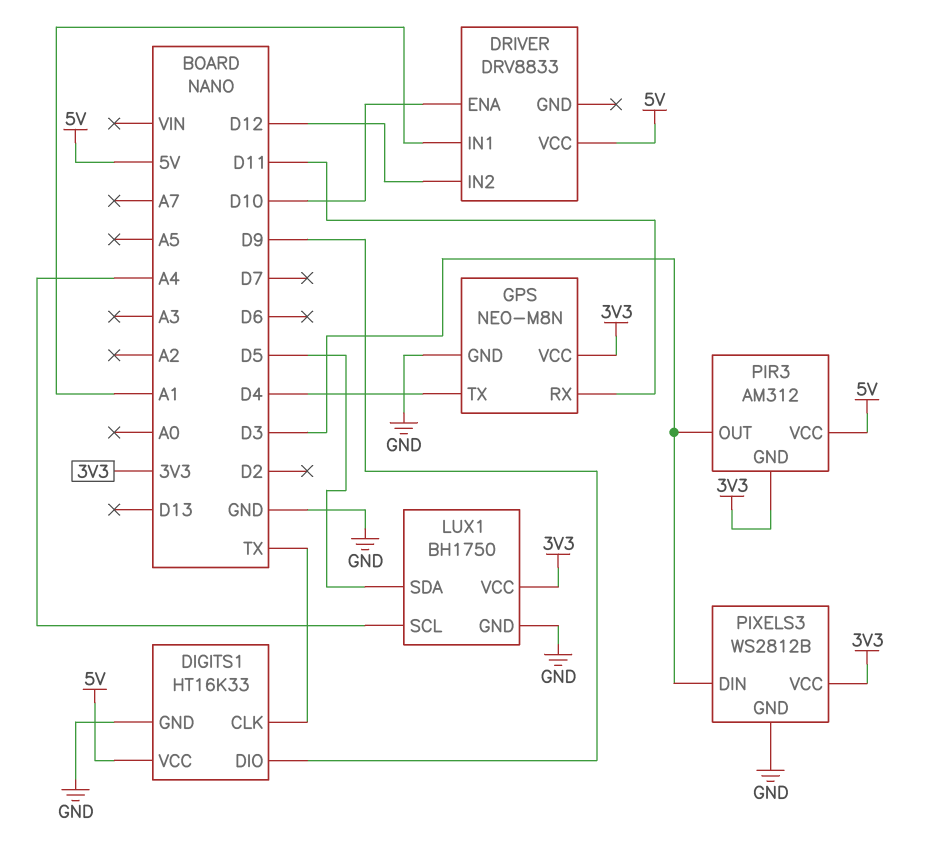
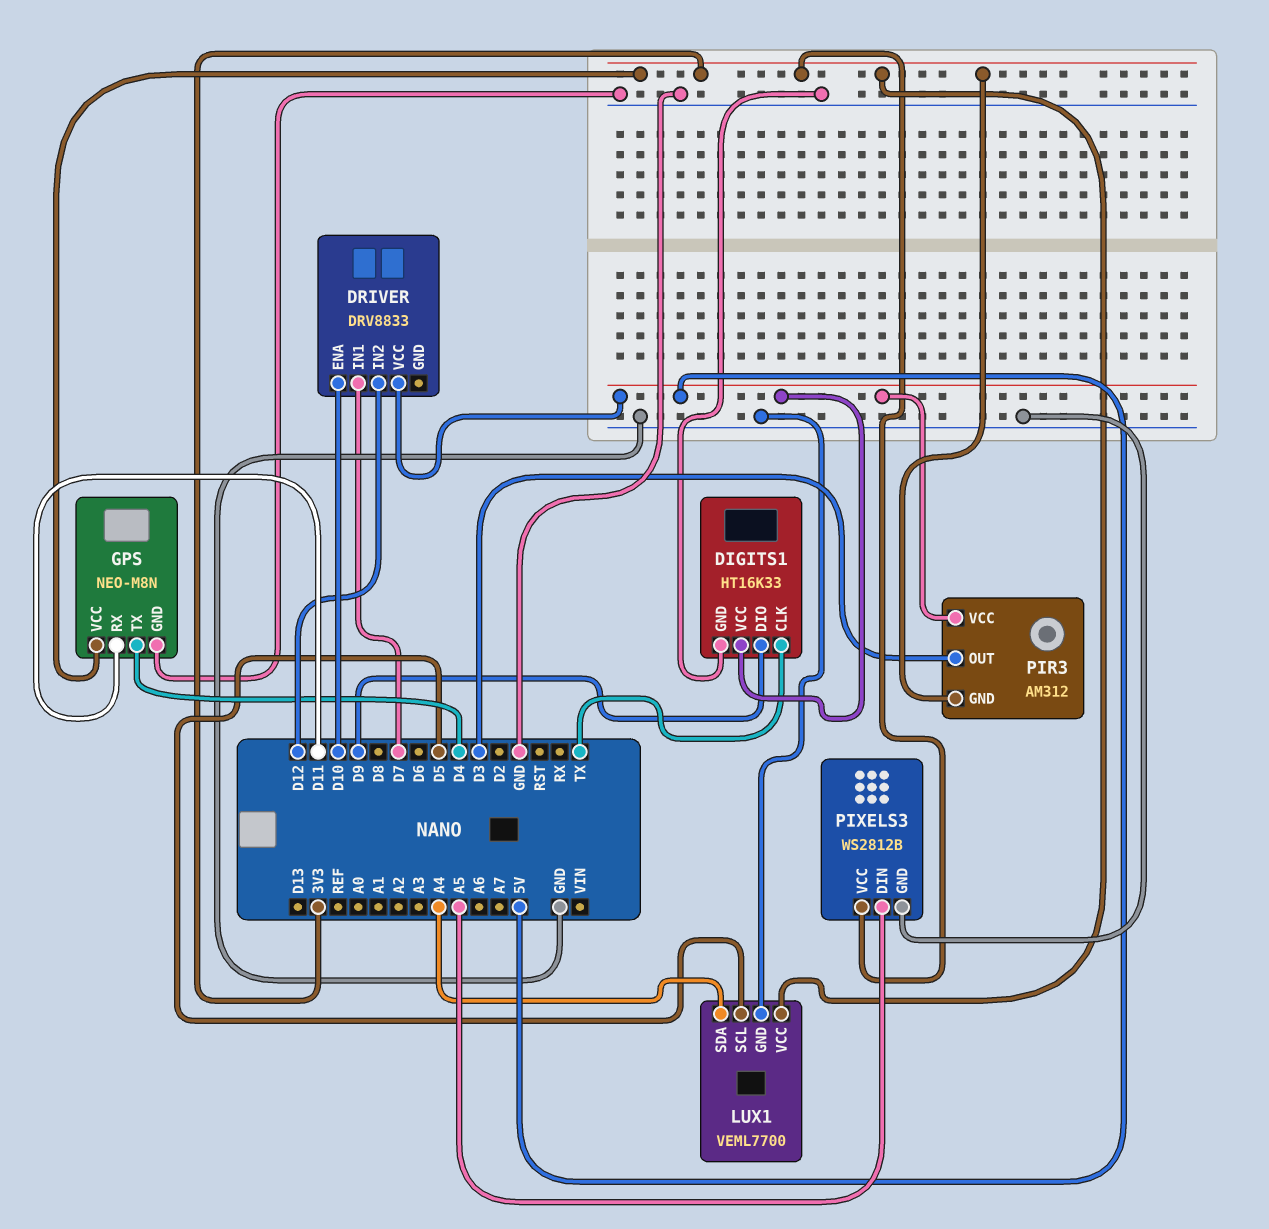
DRIVER pin IN1: A1 -> D7
LUX1: BH1750 -> VEML7700
LUX1 pin SCL: A4 -> D5
LUX1 pin SDA: D5 -> A4
PIXELS3 pin DIN: D3 -> A5

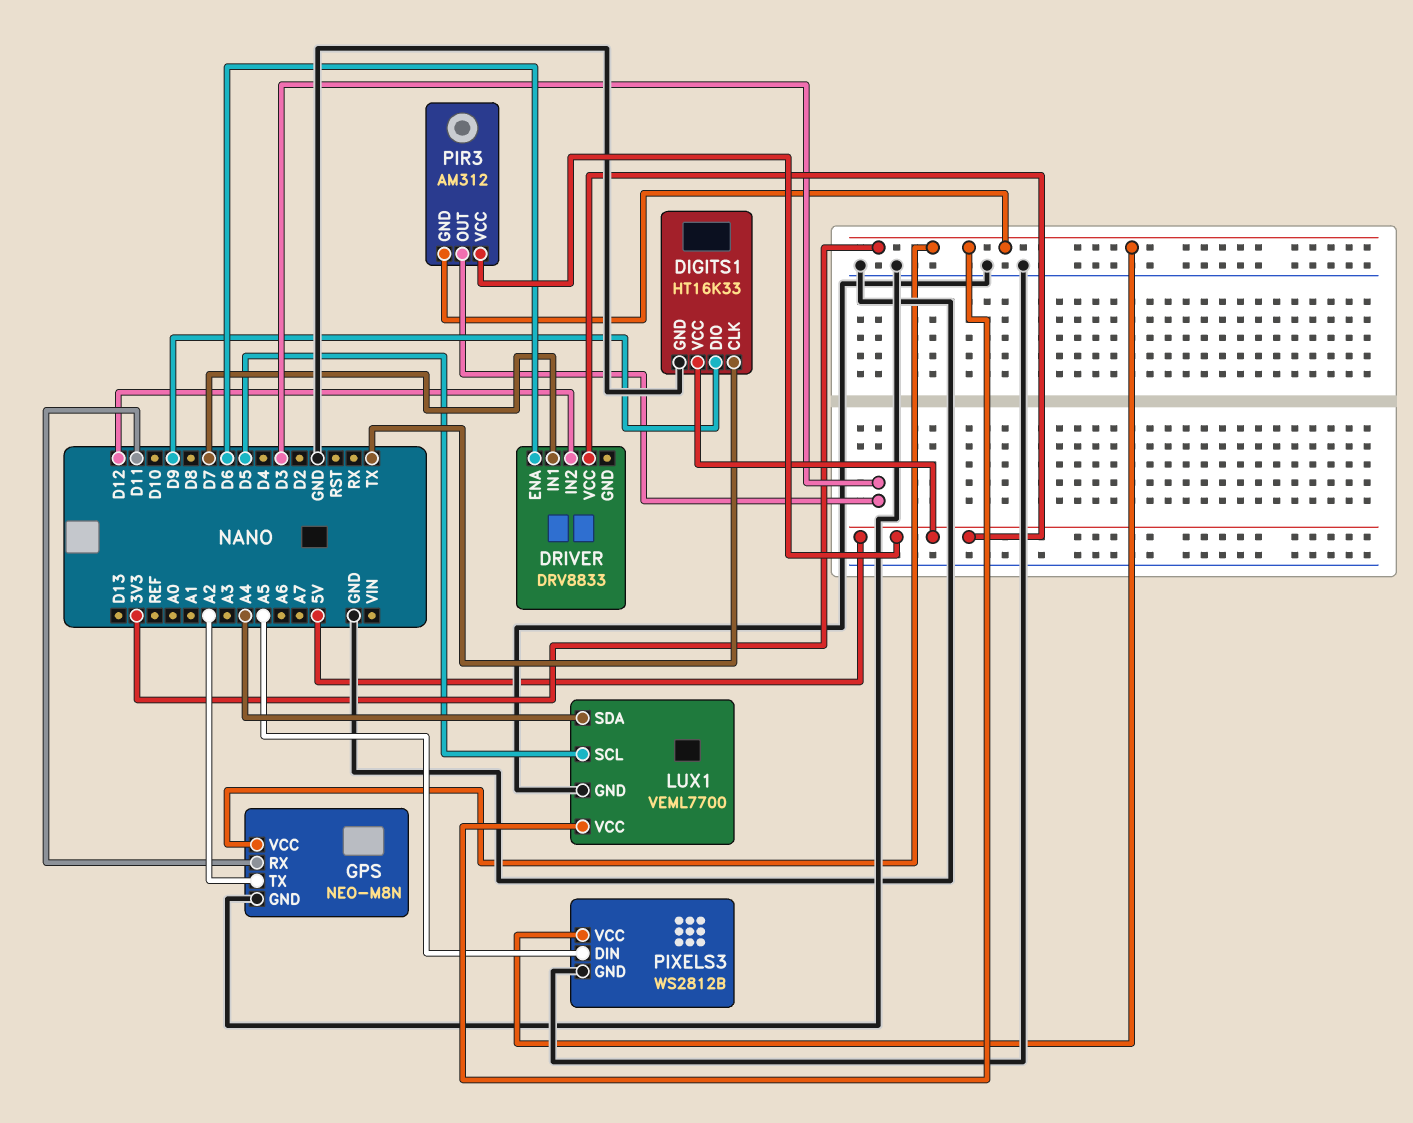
DRIVER pin ENA: D10 -> D6
GPS pin TX: D4 -> A2

